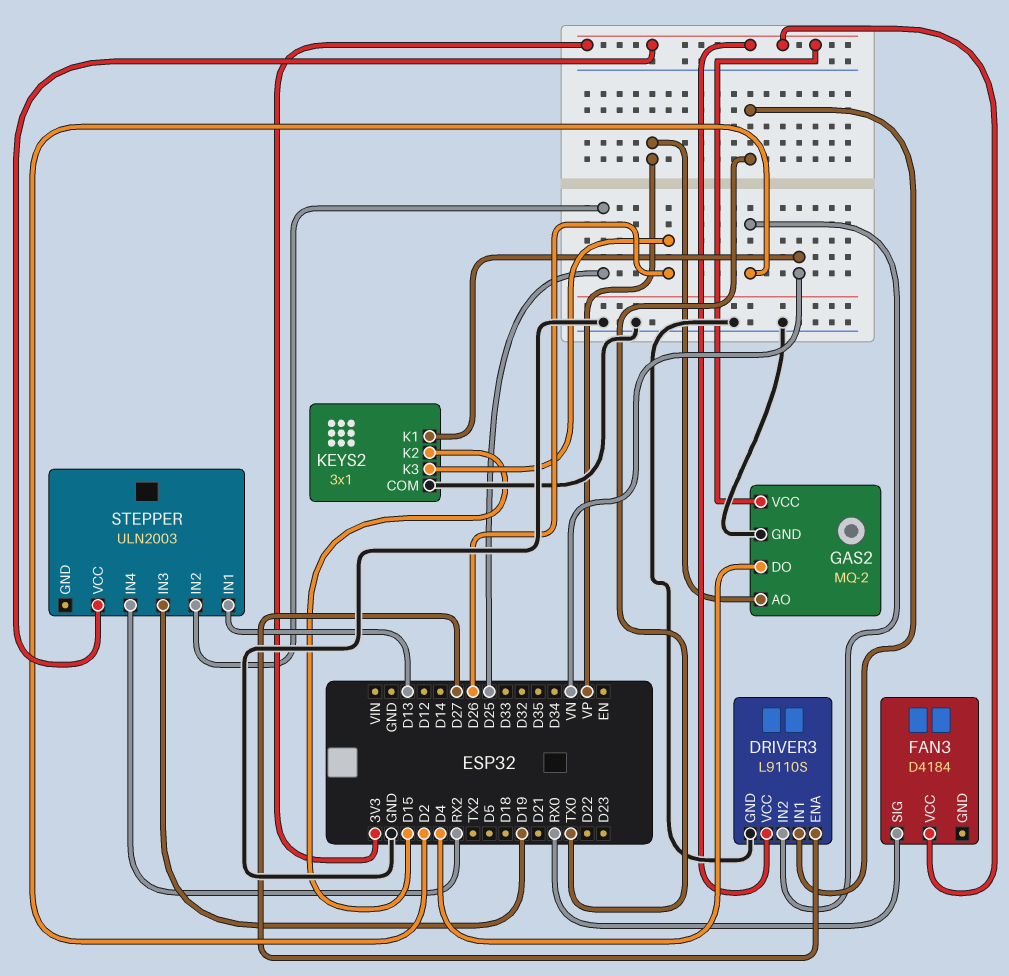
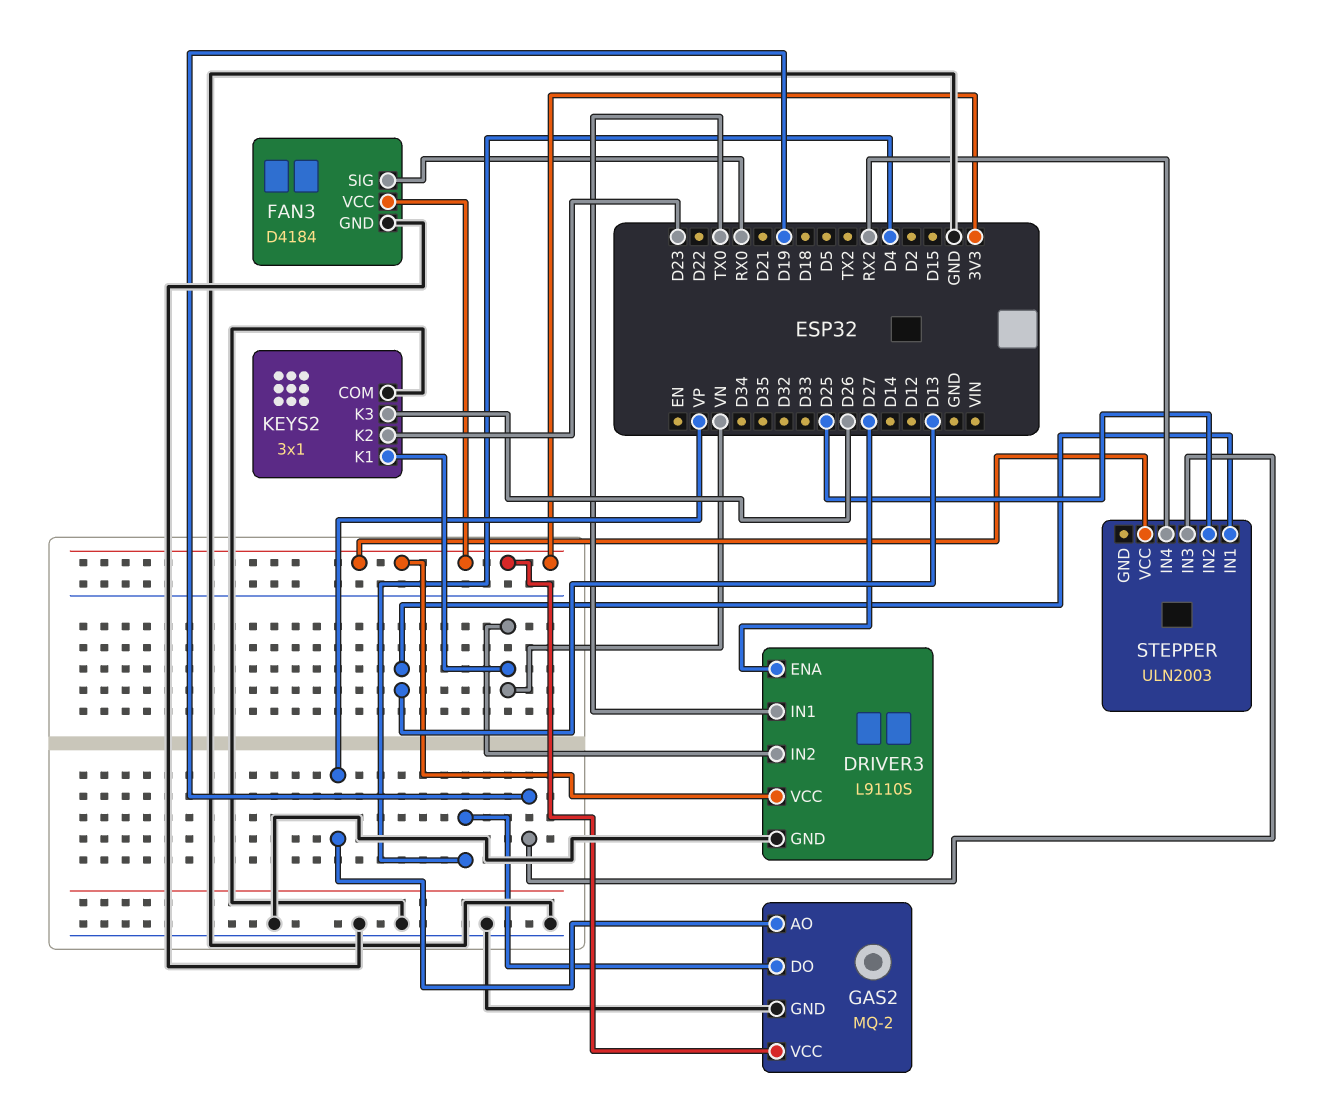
DRIVER3 pin IN2: D2 -> VN
FAN3 pin GND: none -> GND
KEYS2 pin K2: D15 -> D23

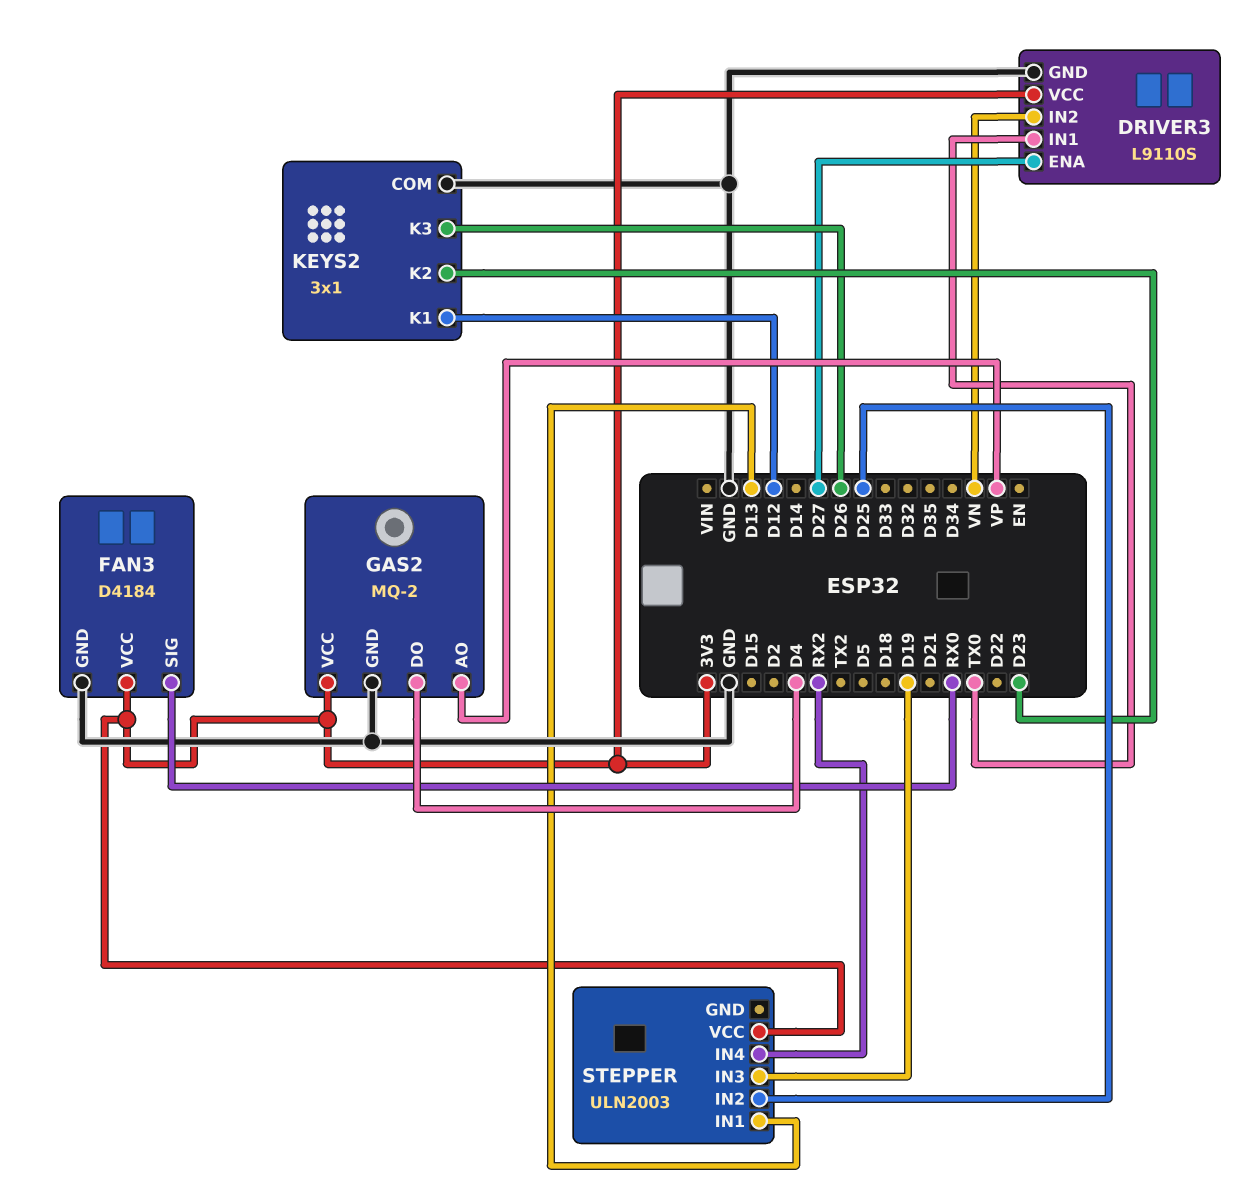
KEYS2 pin K1: VN -> D12

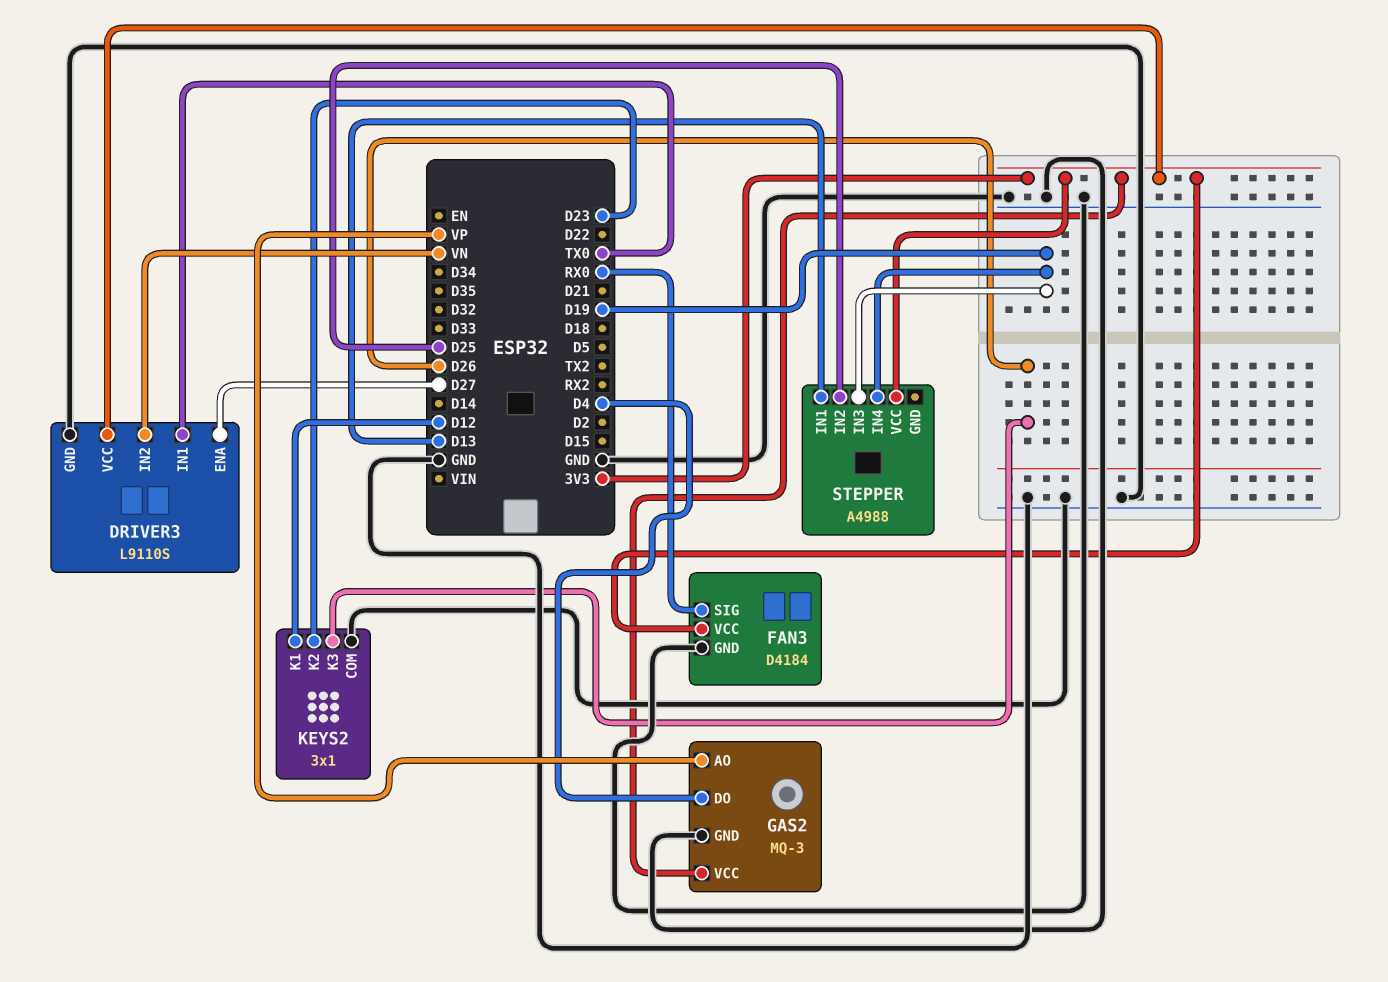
GAS2: MQ-2 -> MQ-3
STEPPER: ULN2003 -> A4988
STEPPER pin IN4: RX2 -> D19

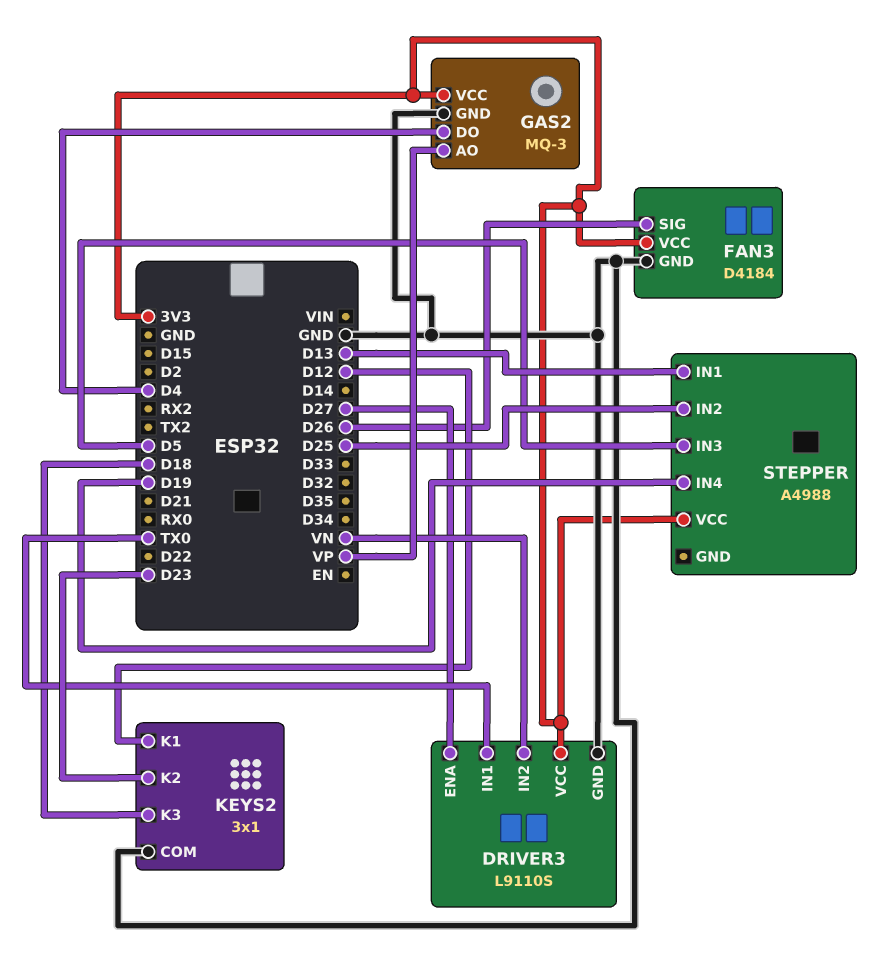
FAN3 pin SIG: RX0 -> D26
KEYS2 pin K3: D26 -> D18
STEPPER pin IN3: D19 -> D5

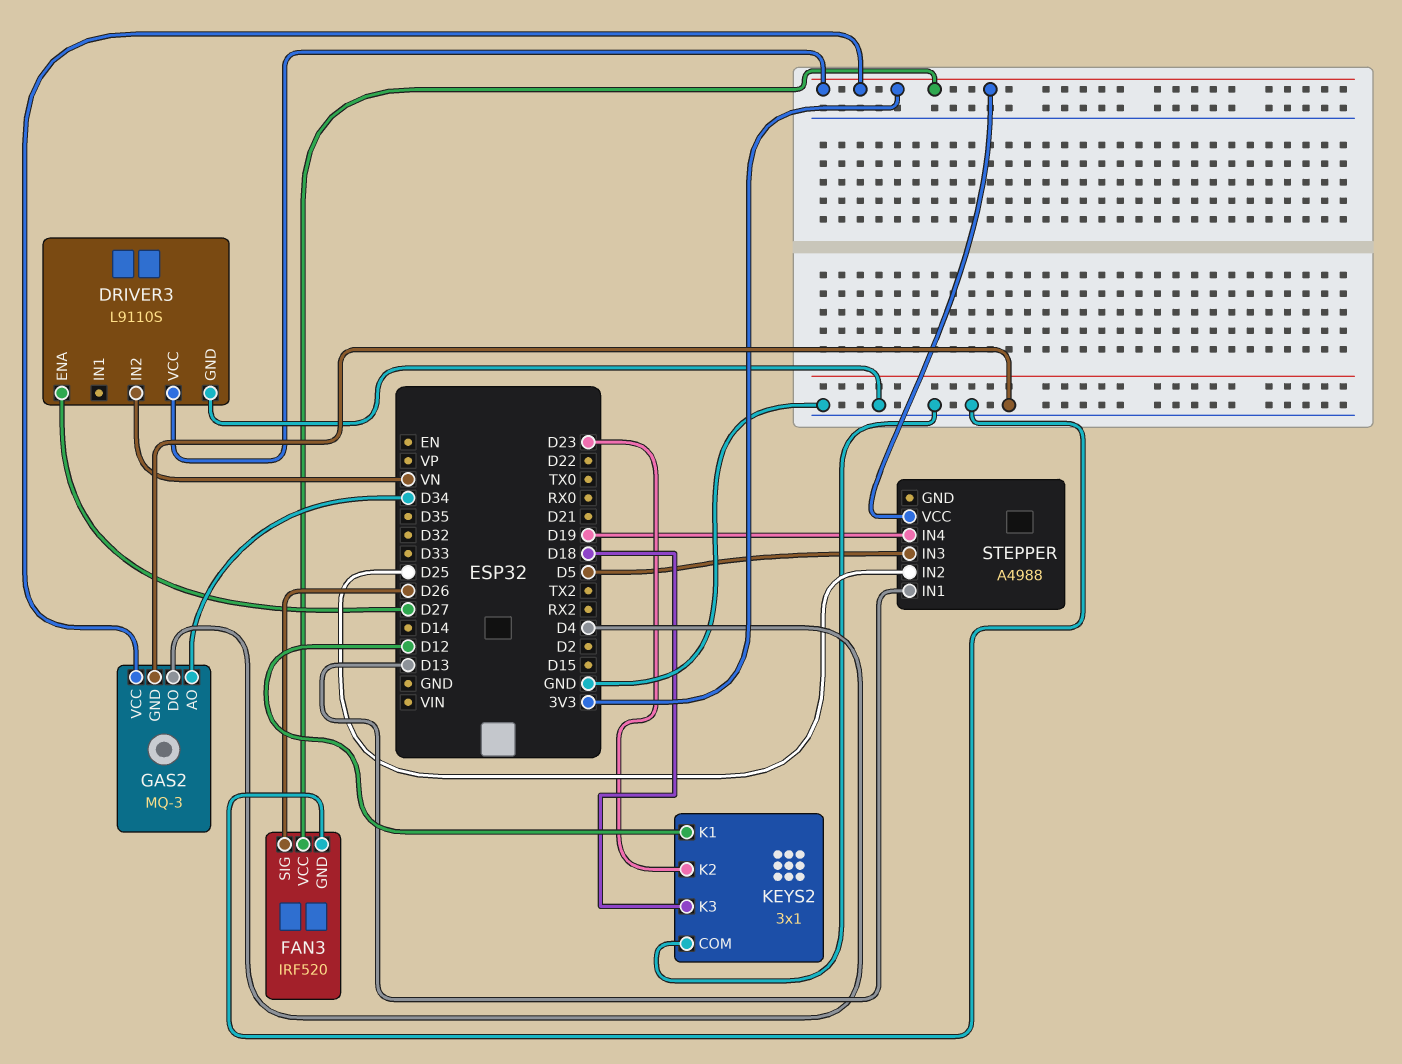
DRIVER3 pin IN1: TX0 -> none
FAN3: D4184 -> IRF520
GAS2 pin AO: VP -> D34

